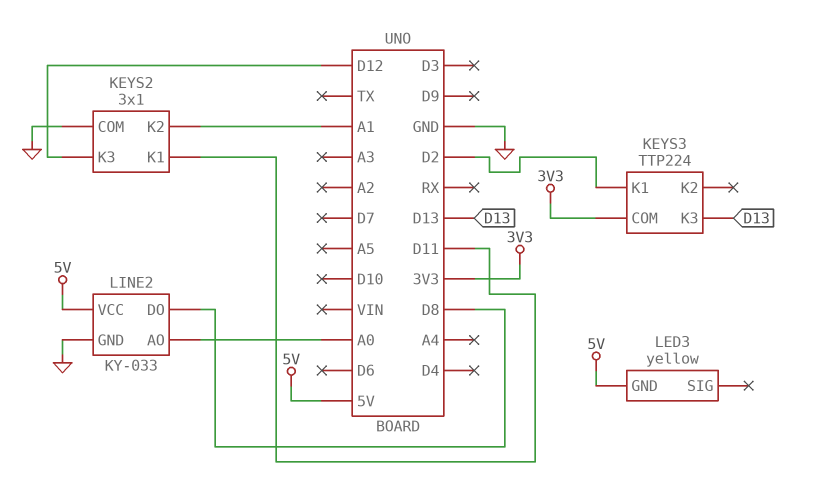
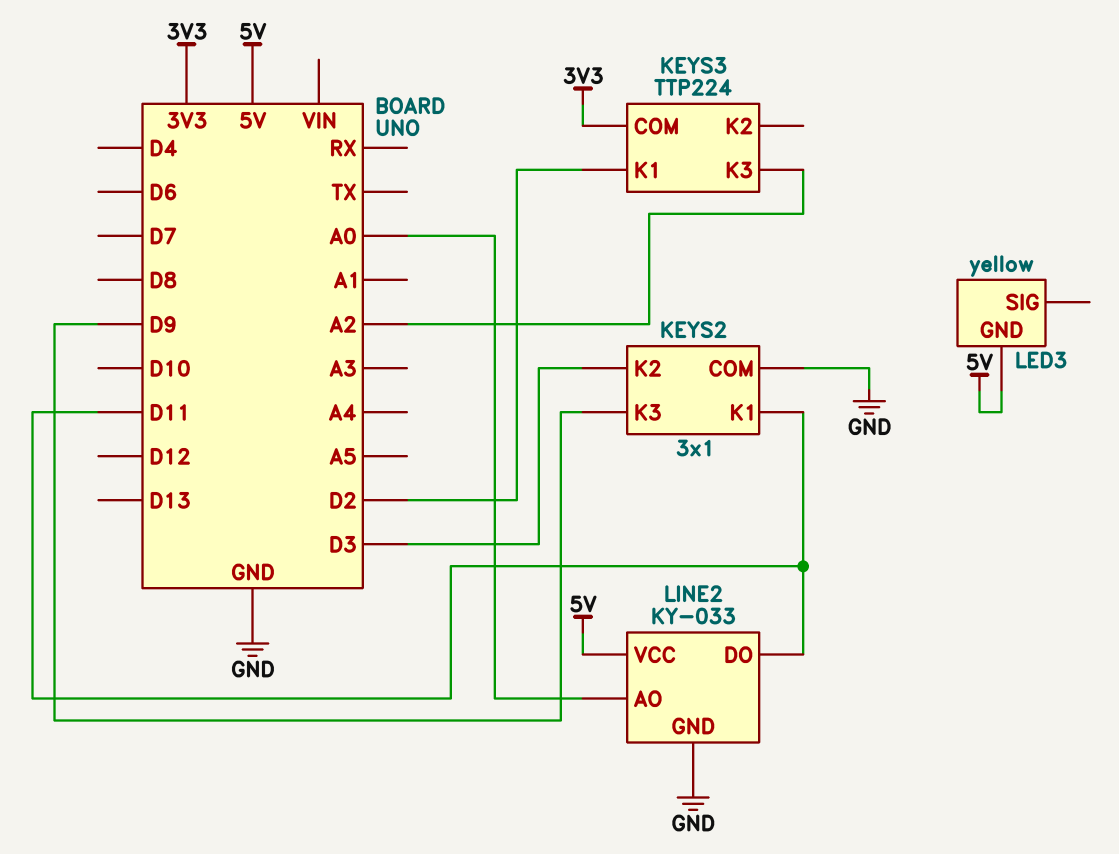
KEYS2 pin K2: A1 -> D3
KEYS2 pin K3: D12 -> D9
KEYS3 pin K3: D13 -> A2
LINE2 pin DO: D8 -> D11

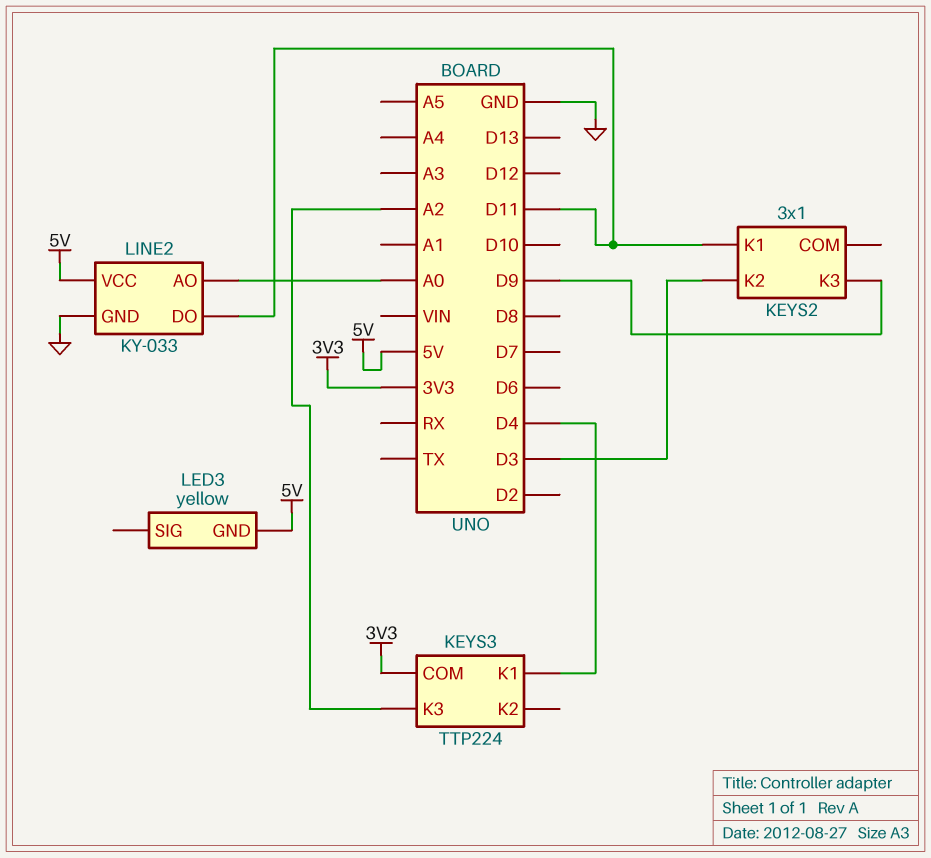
KEYS2 pin COM: GND -> none
KEYS3 pin K1: D2 -> D4

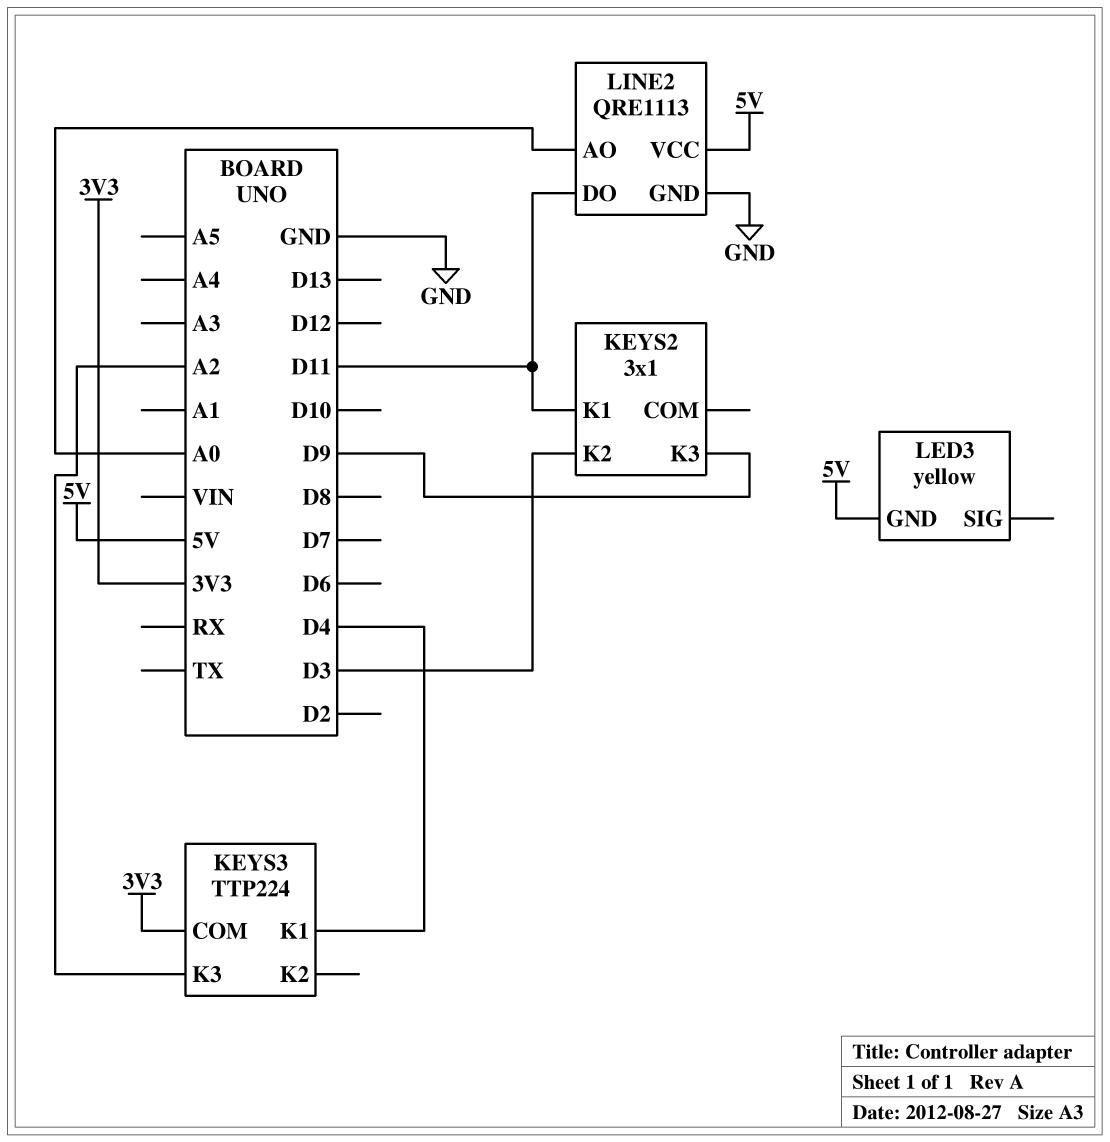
LINE2: KY-033 -> QRE1113

